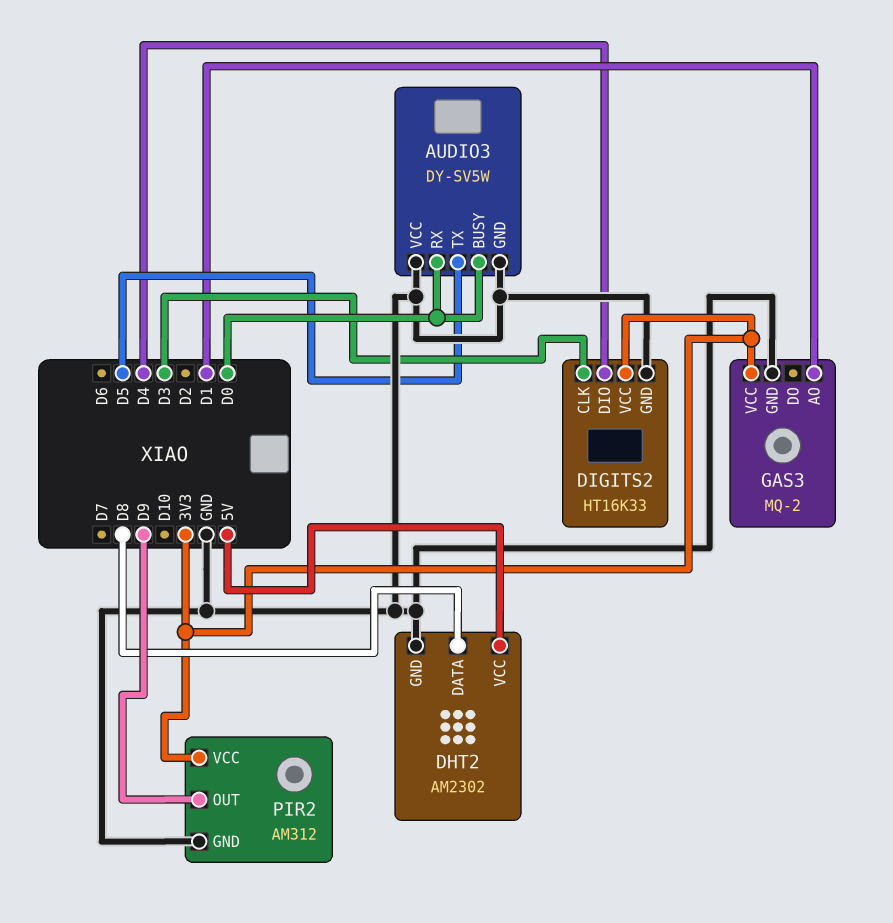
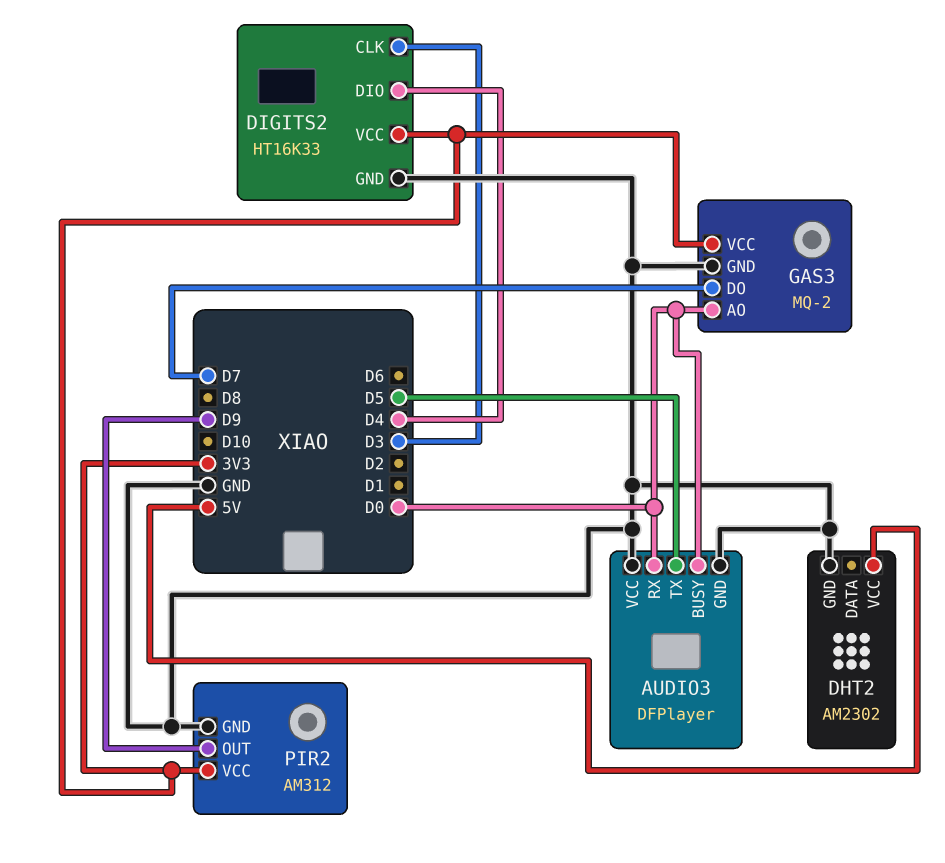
AUDIO3: DY-SV5W -> DFPlayer
DHT2 pin DATA: D8 -> none
GAS3 pin AO: D1 -> D0
GAS3 pin DO: none -> D7

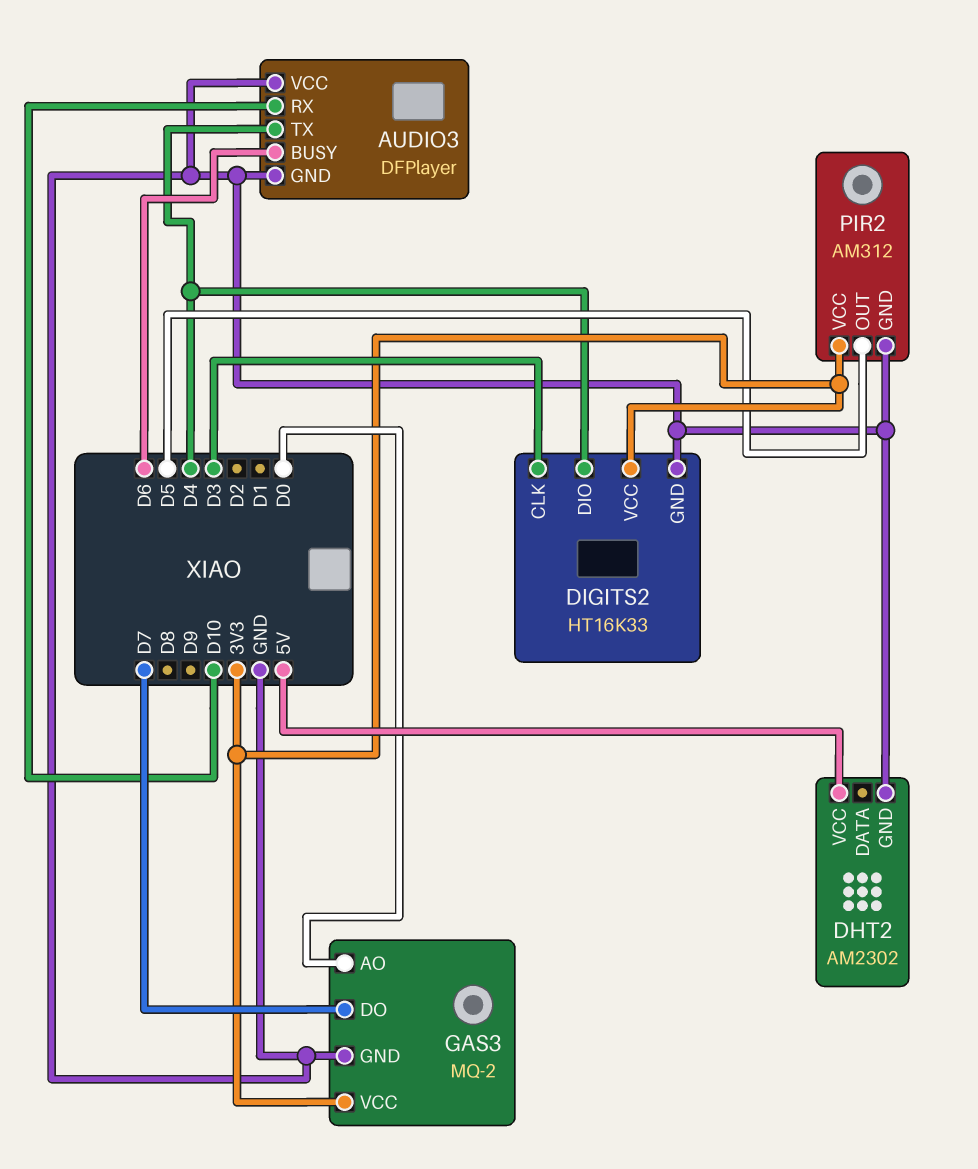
AUDIO3 pin BUSY: D0 -> D6
AUDIO3 pin RX: D0 -> D10
AUDIO3 pin TX: D5 -> D4
PIR2 pin OUT: D9 -> D5

